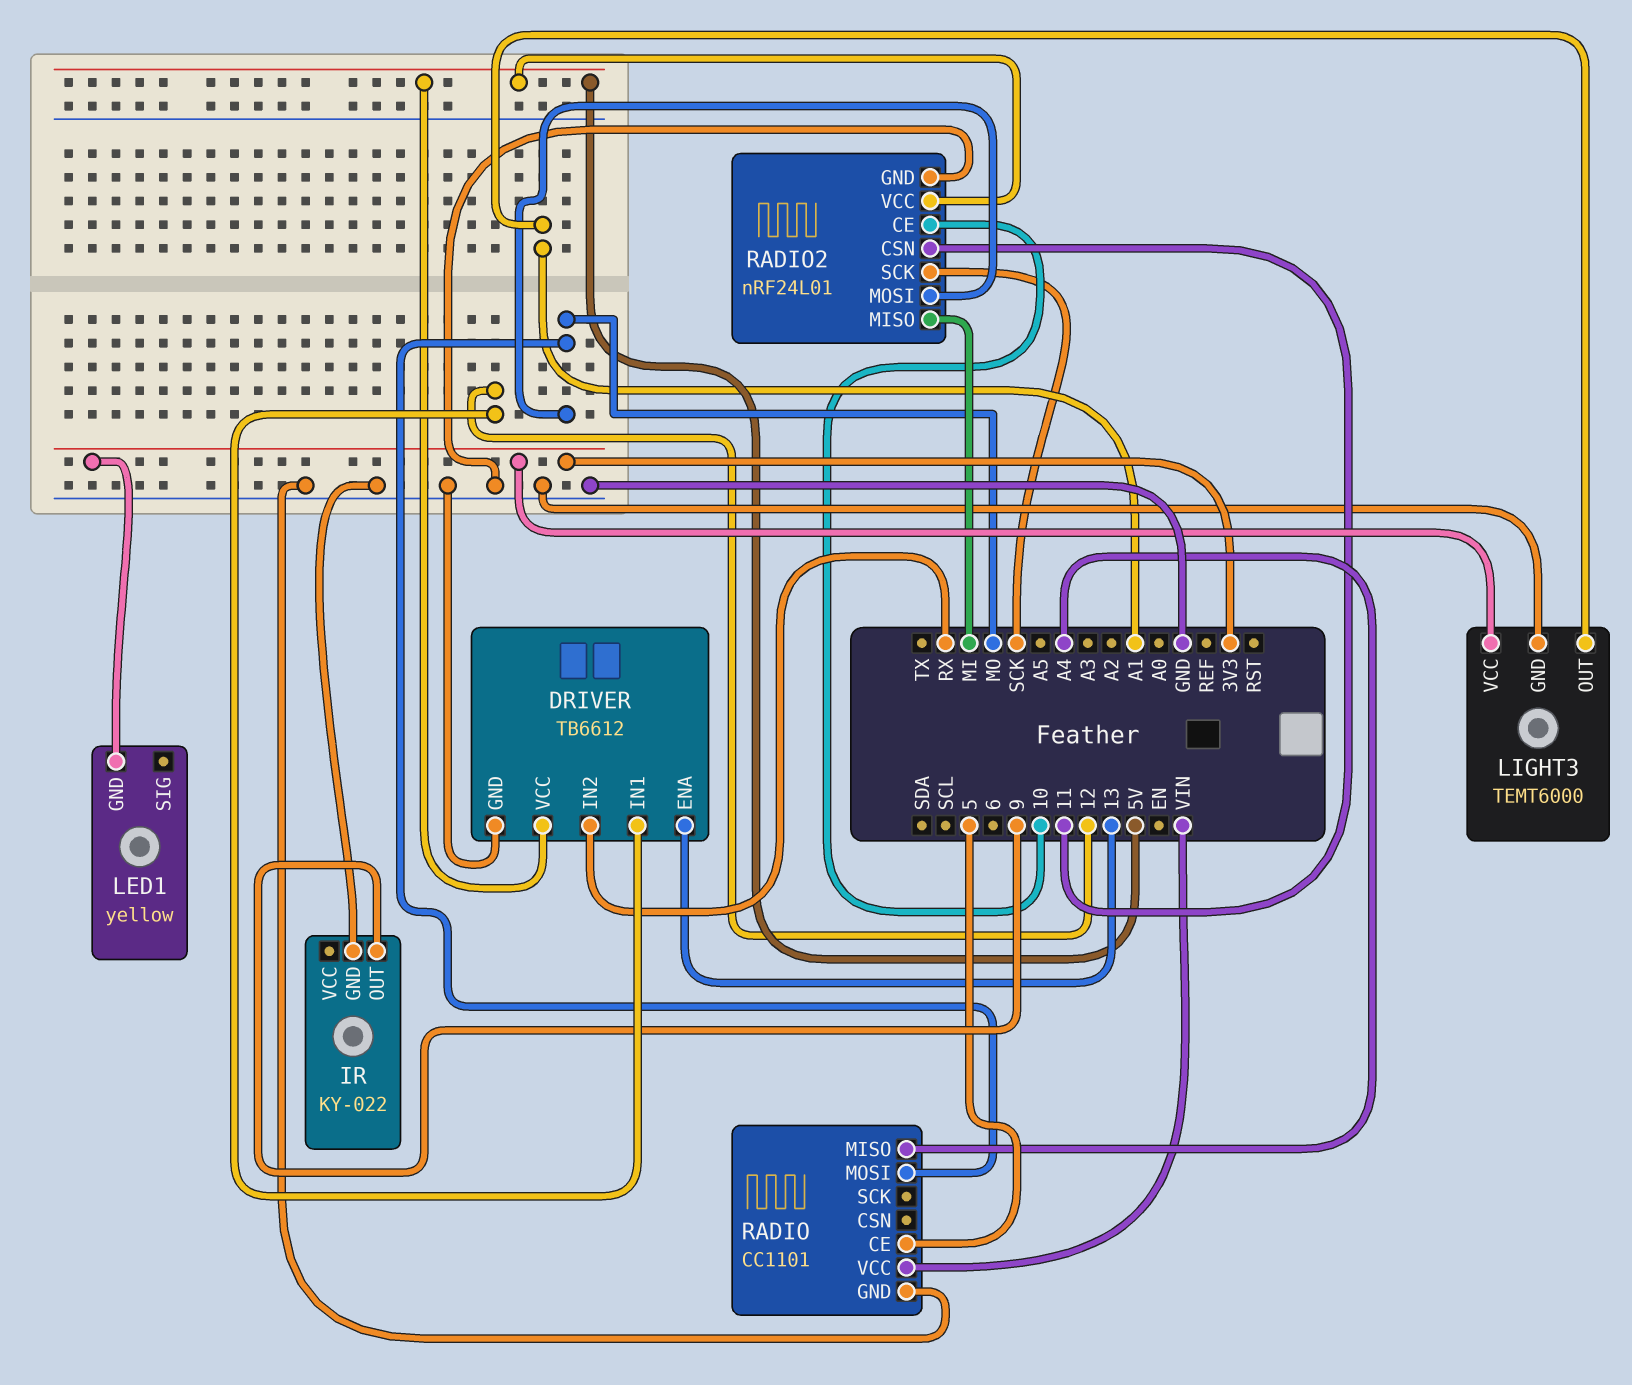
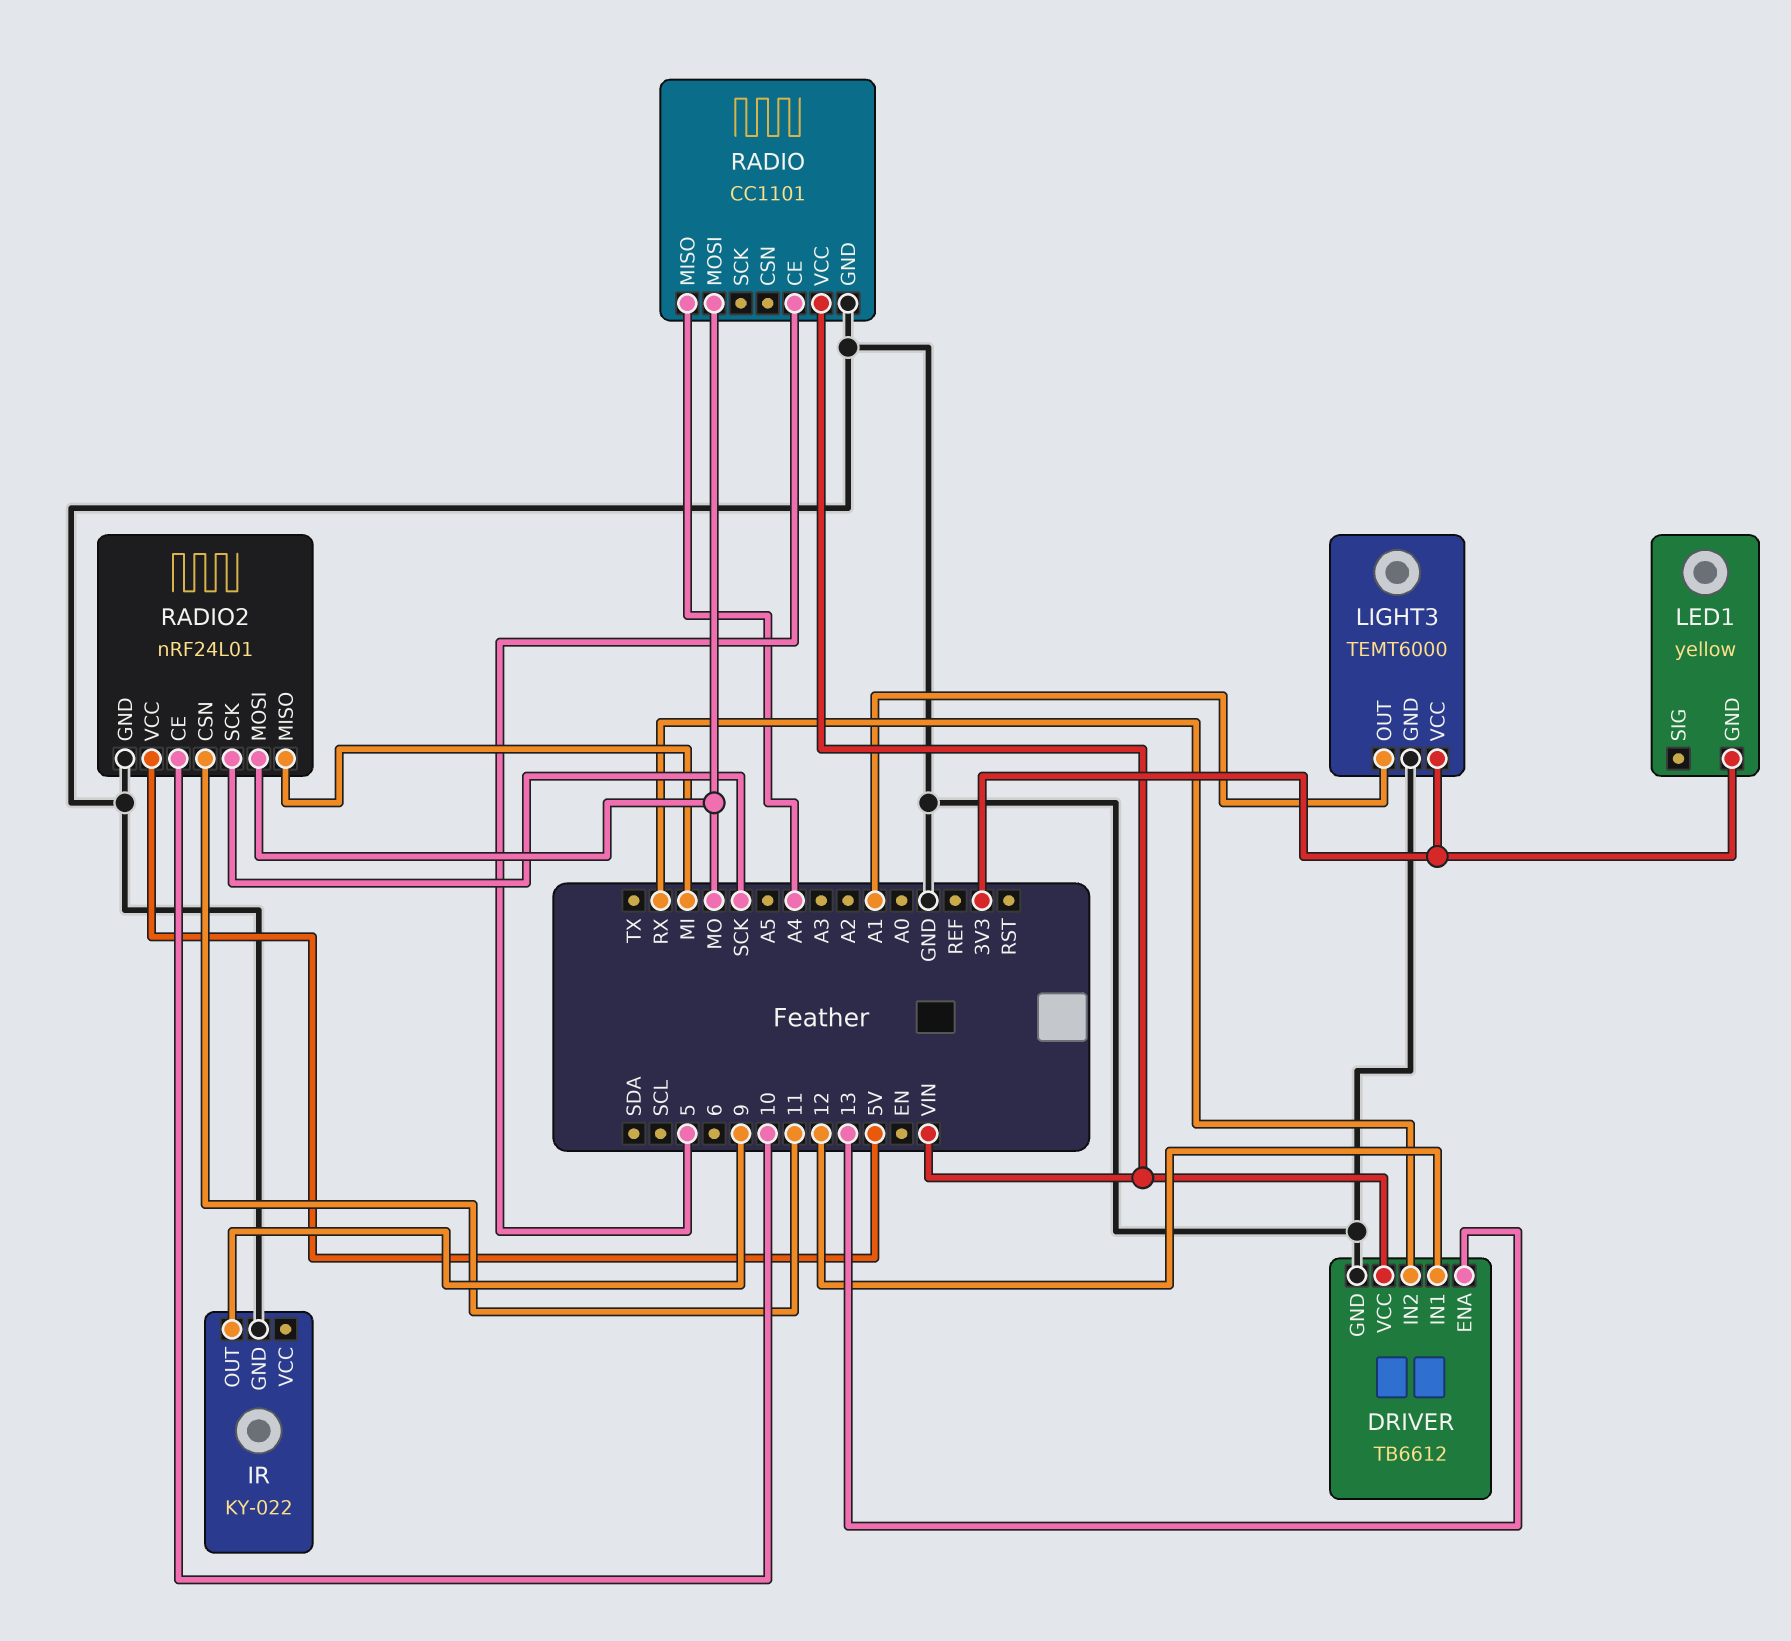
DRIVER pin VCC: 5V -> VIN

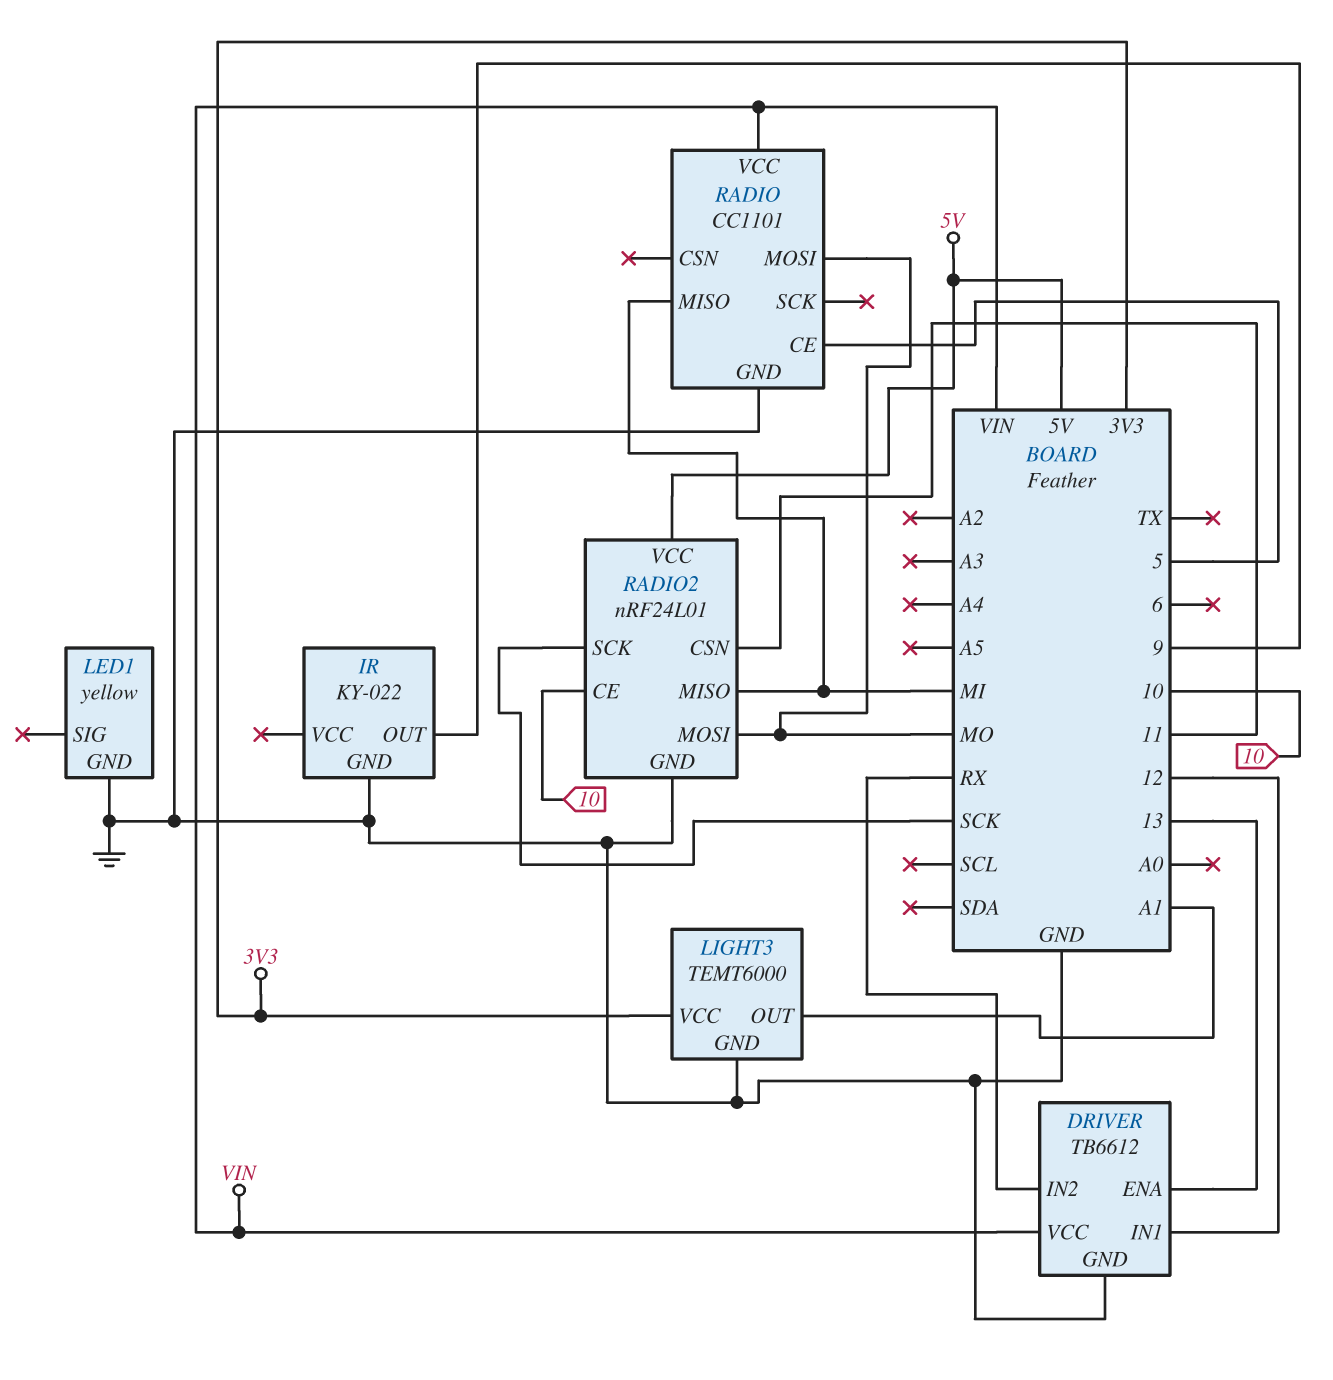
LED1 pin GND: 3V3 -> GND
RADIO pin MISO: A4 -> MI

